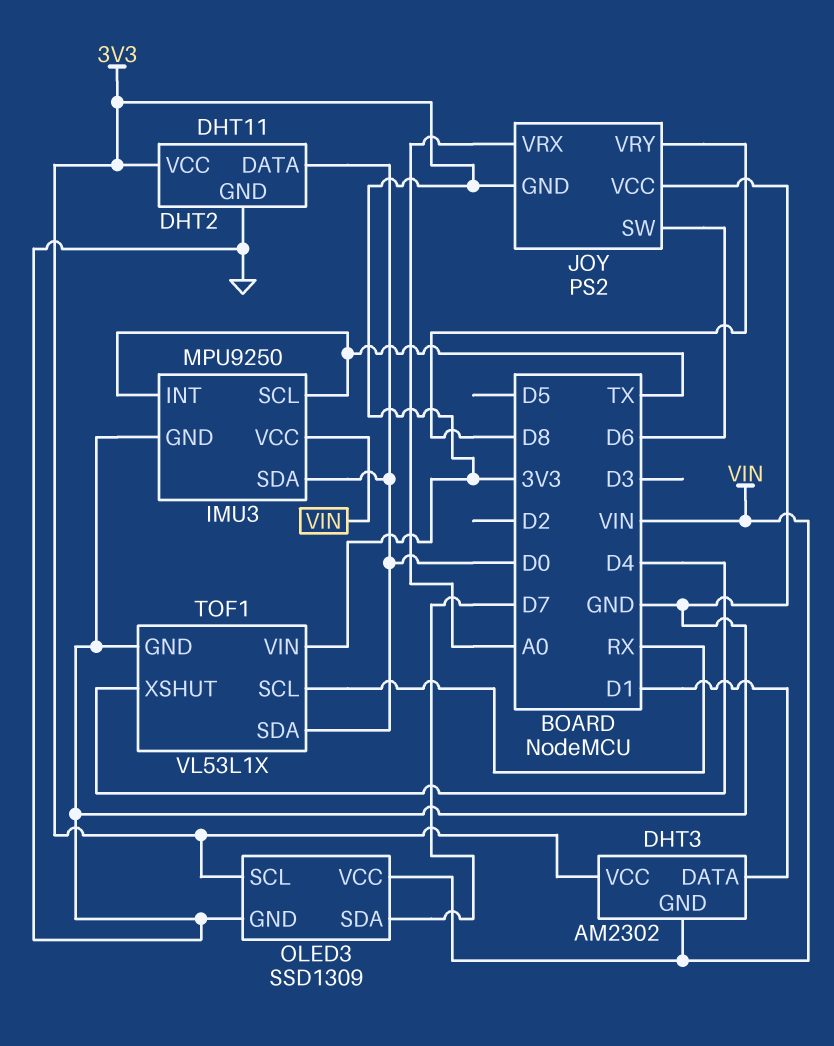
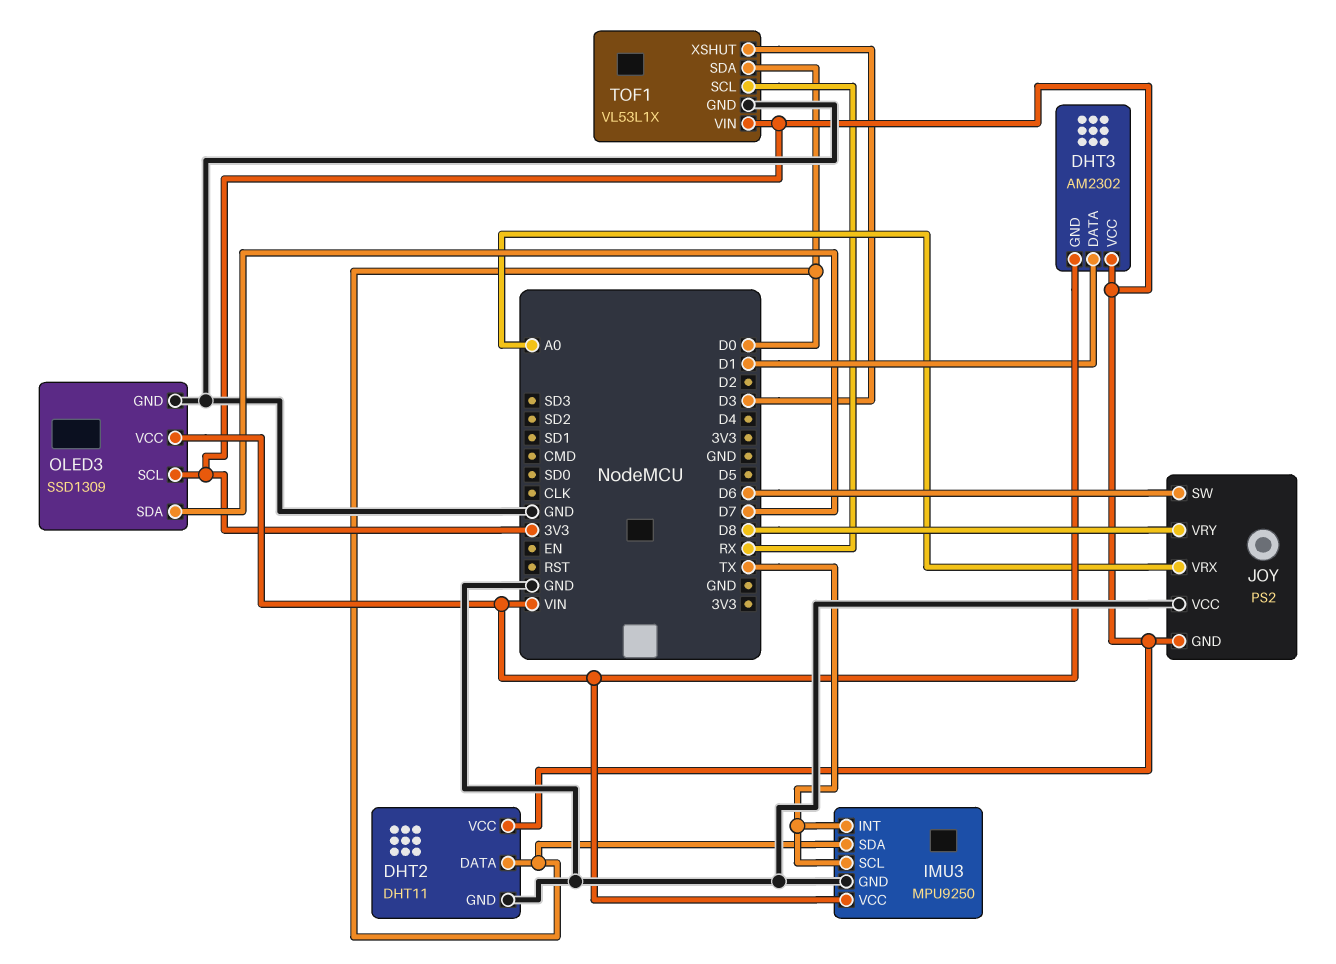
TOF1 pin XSHUT: D4 -> D3

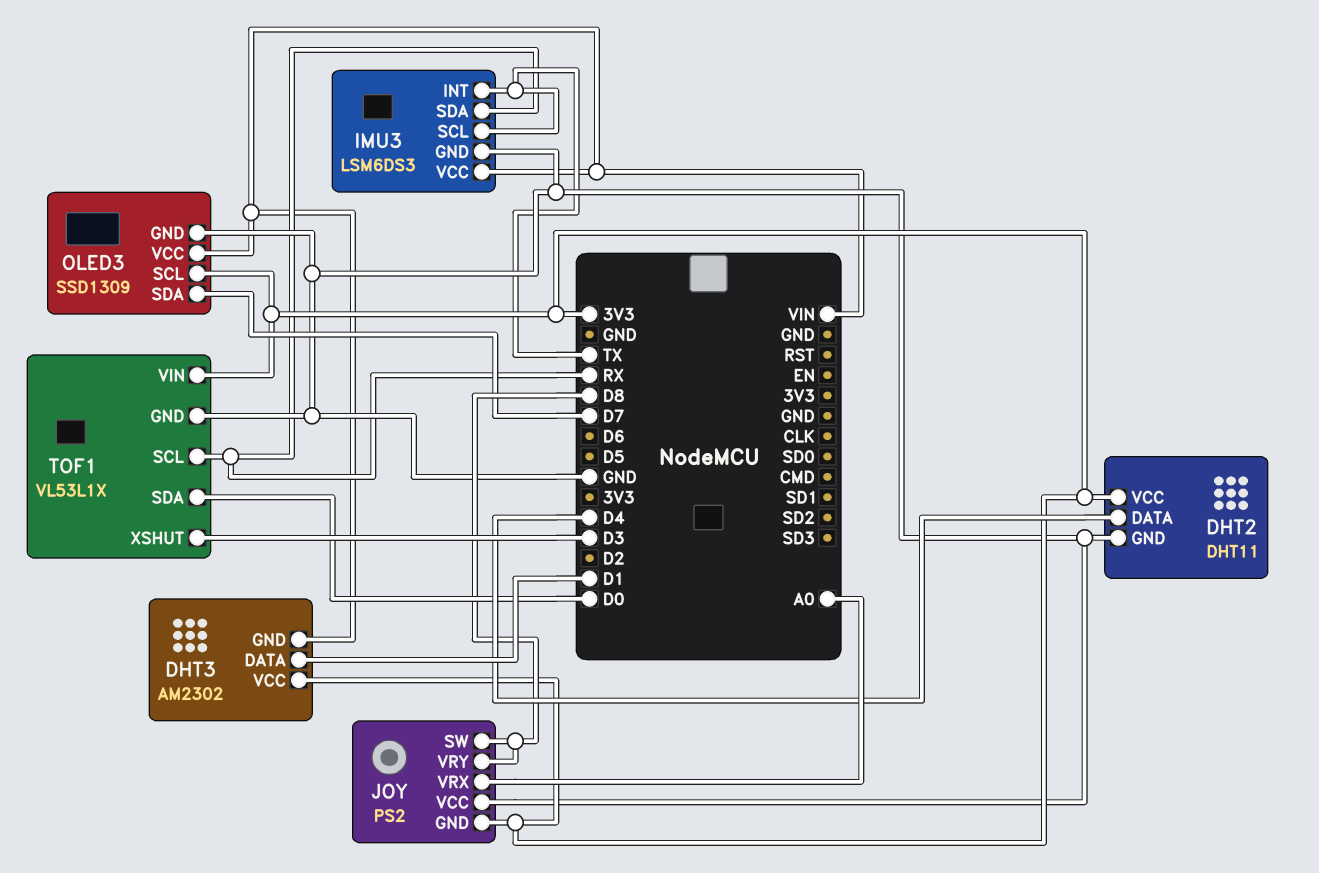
DHT2 pin DATA: D0 -> D4
IMU3: MPU9250 -> LSM6DS3
IMU3 pin SDA: D0 -> RX
JOY pin SW: D6 -> D8

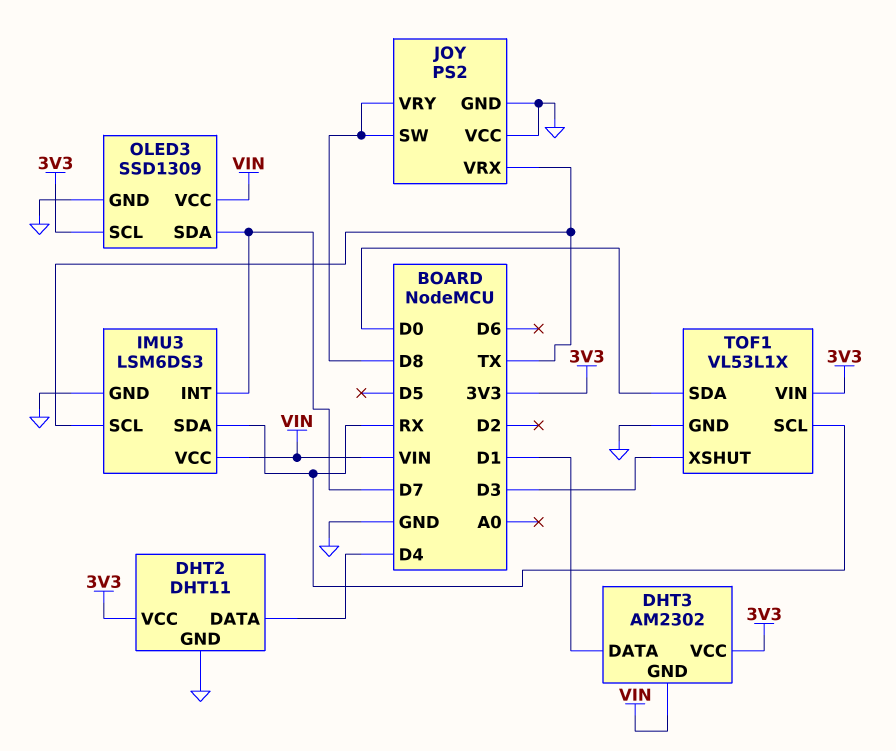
IMU3 pin INT: TX -> D7
JOY pin GND: 3V3 -> GND
JOY pin VRX: A0 -> TX

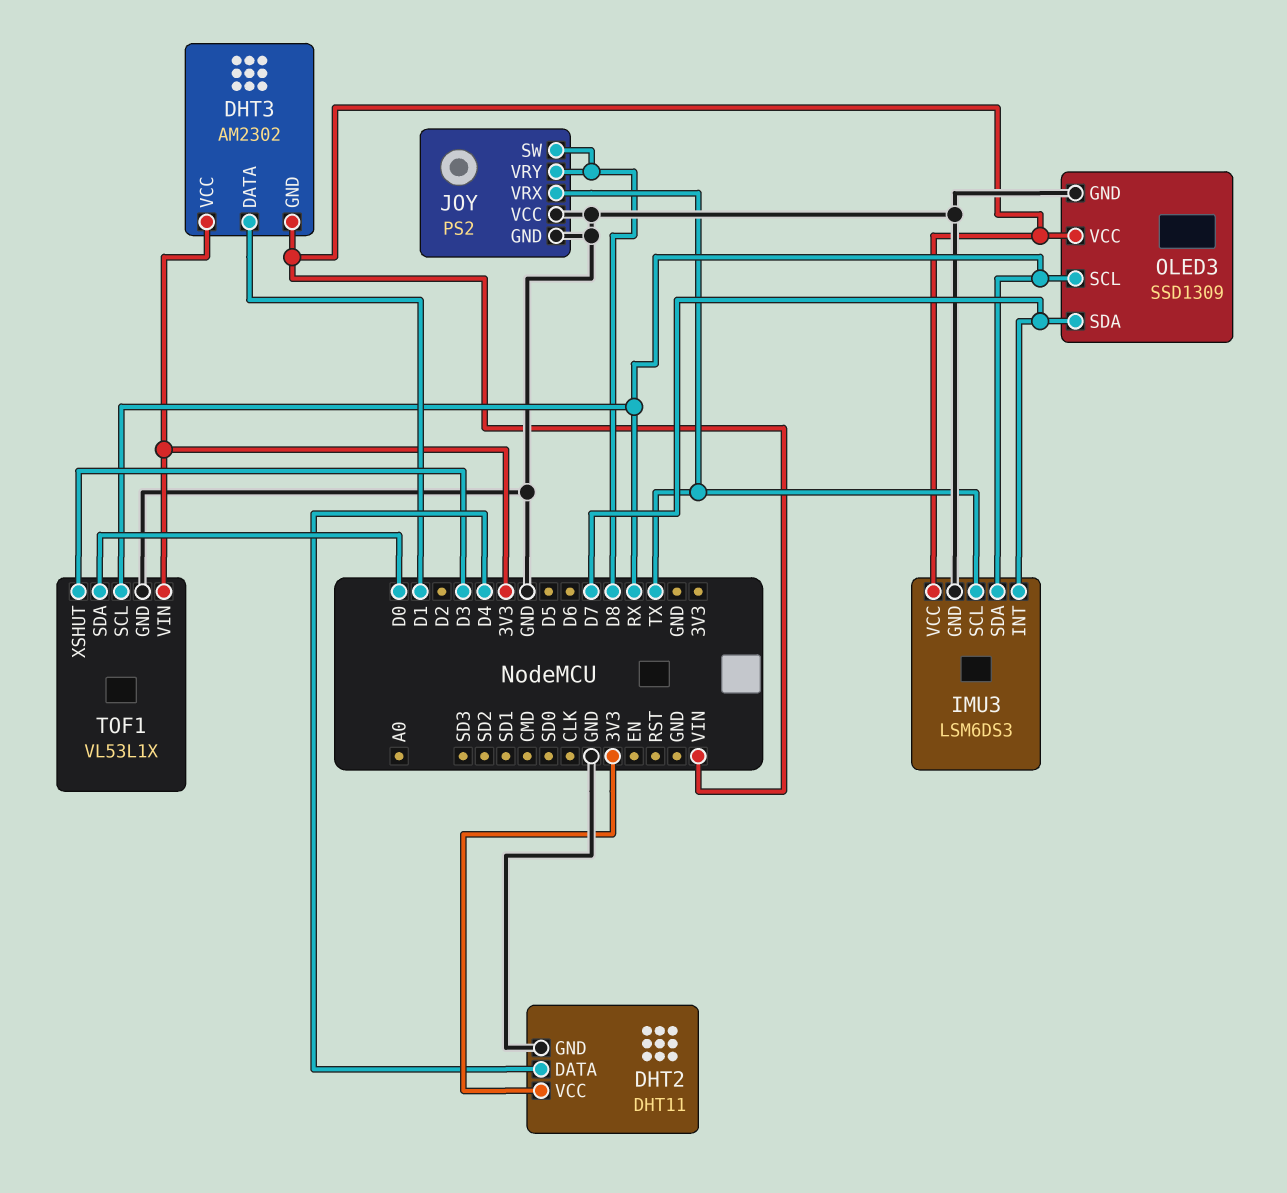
OLED3 pin SCL: 3V3 -> RX

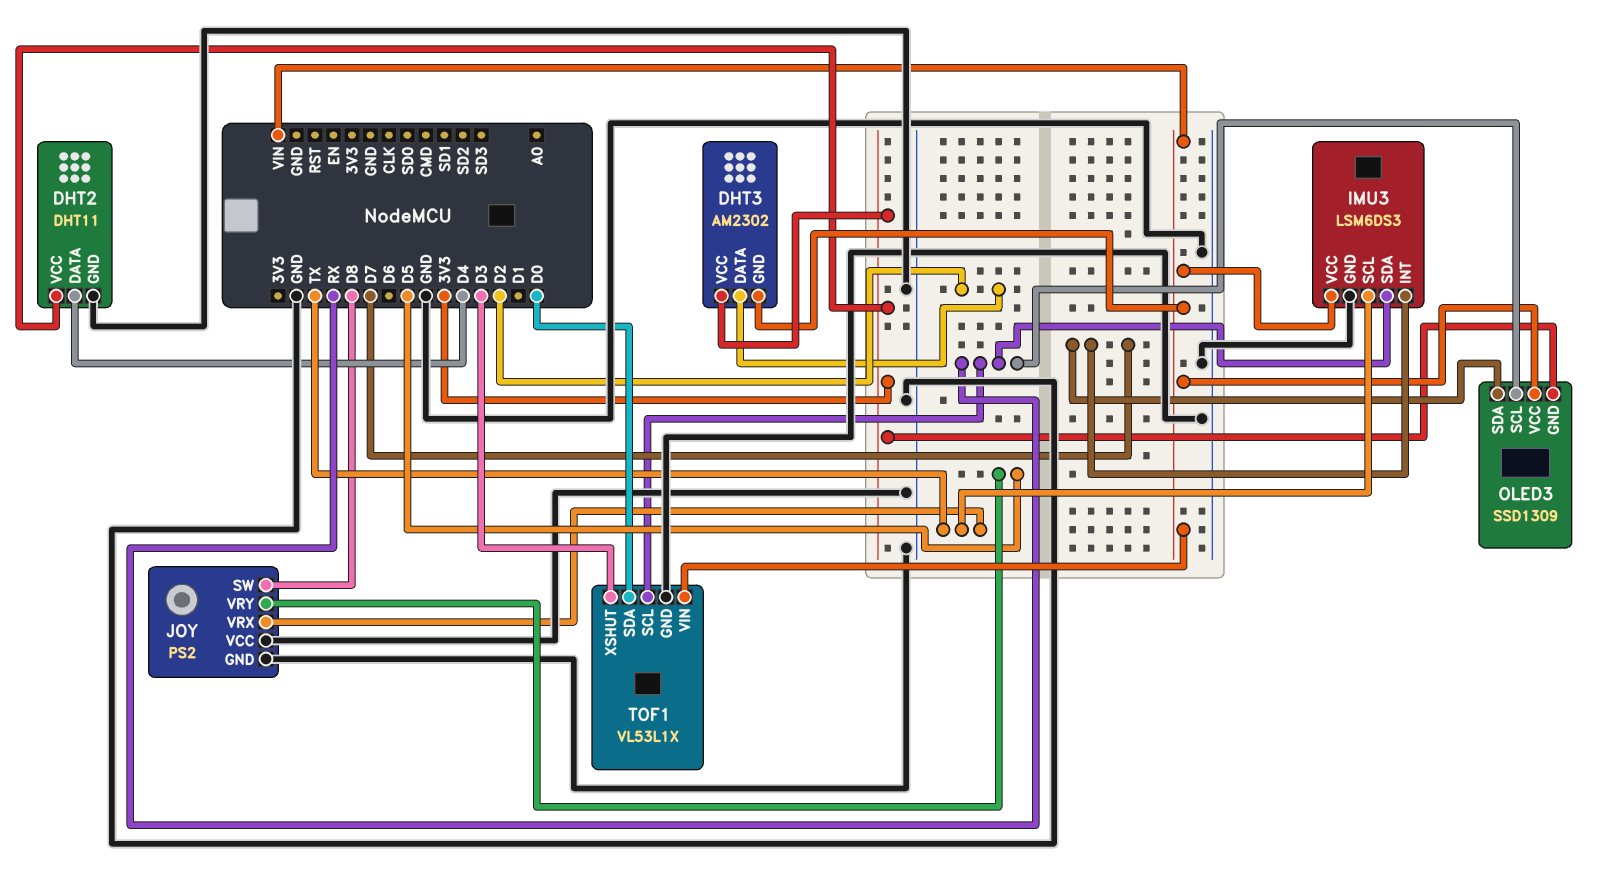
DHT3 pin DATA: D1 -> D2
JOY pin VRY: D8 -> D5
OLED3 pin GND: GND -> 3V3
TOF1 pin VIN: 3V3 -> VIN

